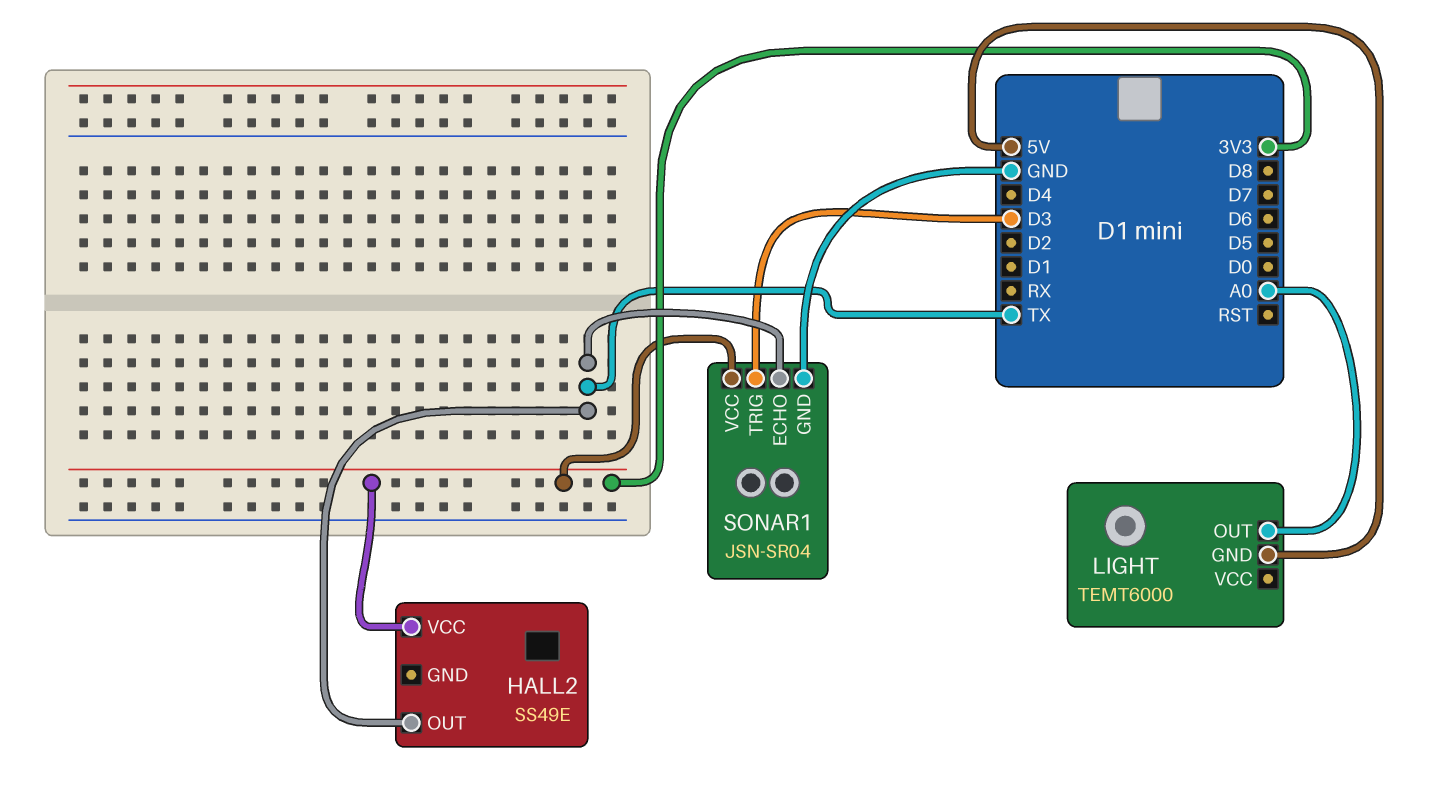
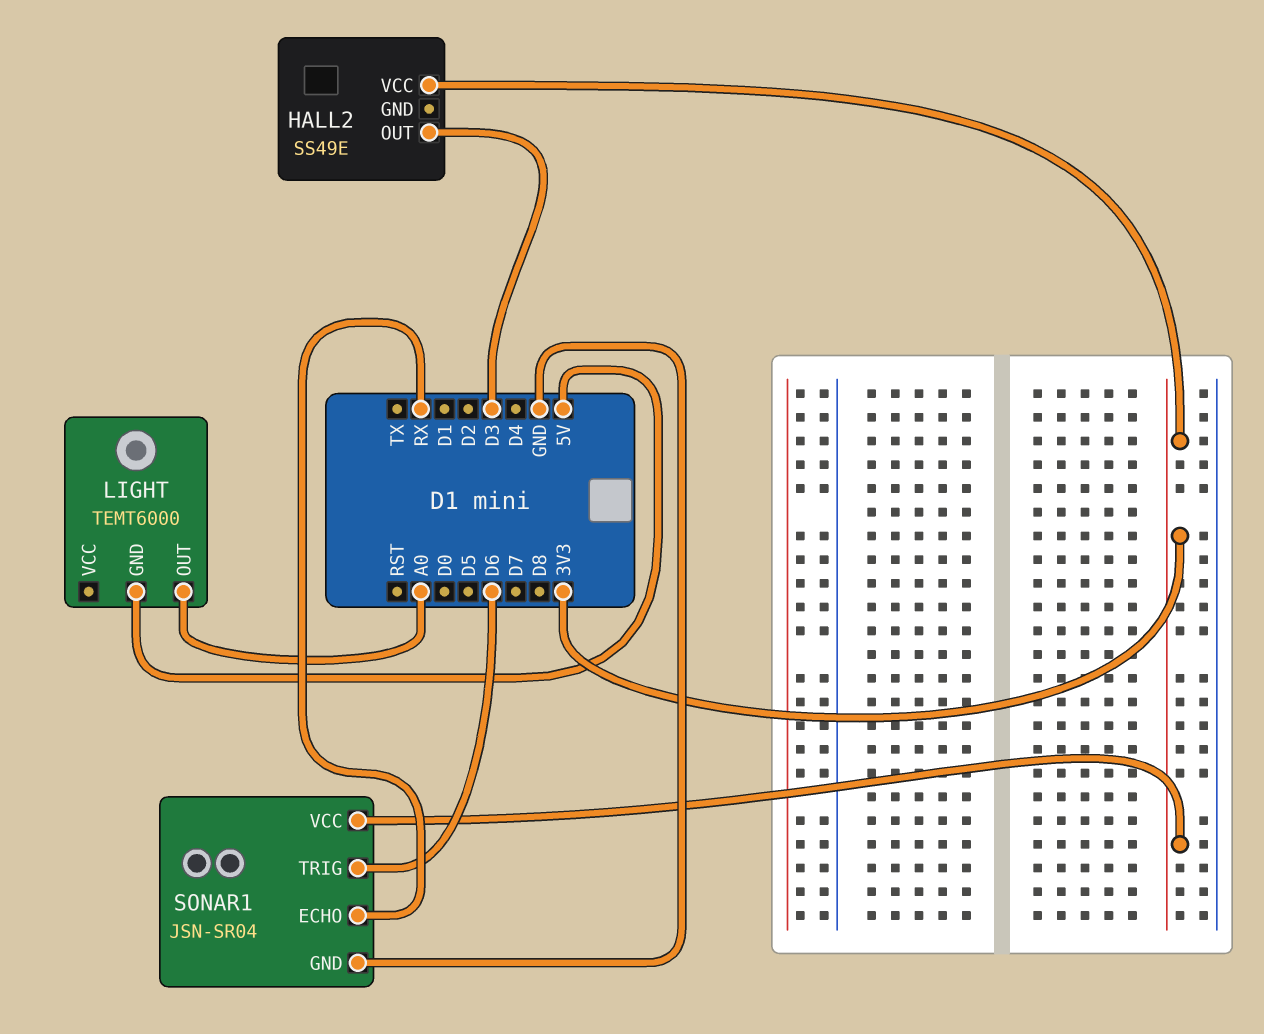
HALL2 pin OUT: TX -> D3
SONAR1 pin ECHO: TX -> RX
SONAR1 pin TRIG: D3 -> D6

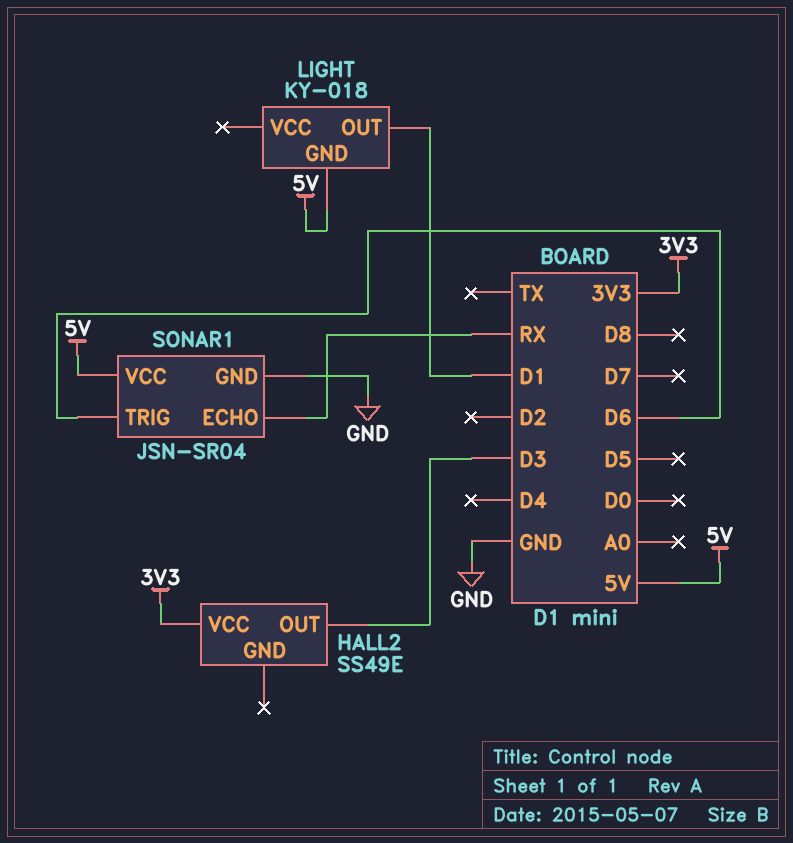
LIGHT: TEMT6000 -> KY-018
LIGHT pin OUT: A0 -> D1
SONAR1 pin VCC: 3V3 -> 5V

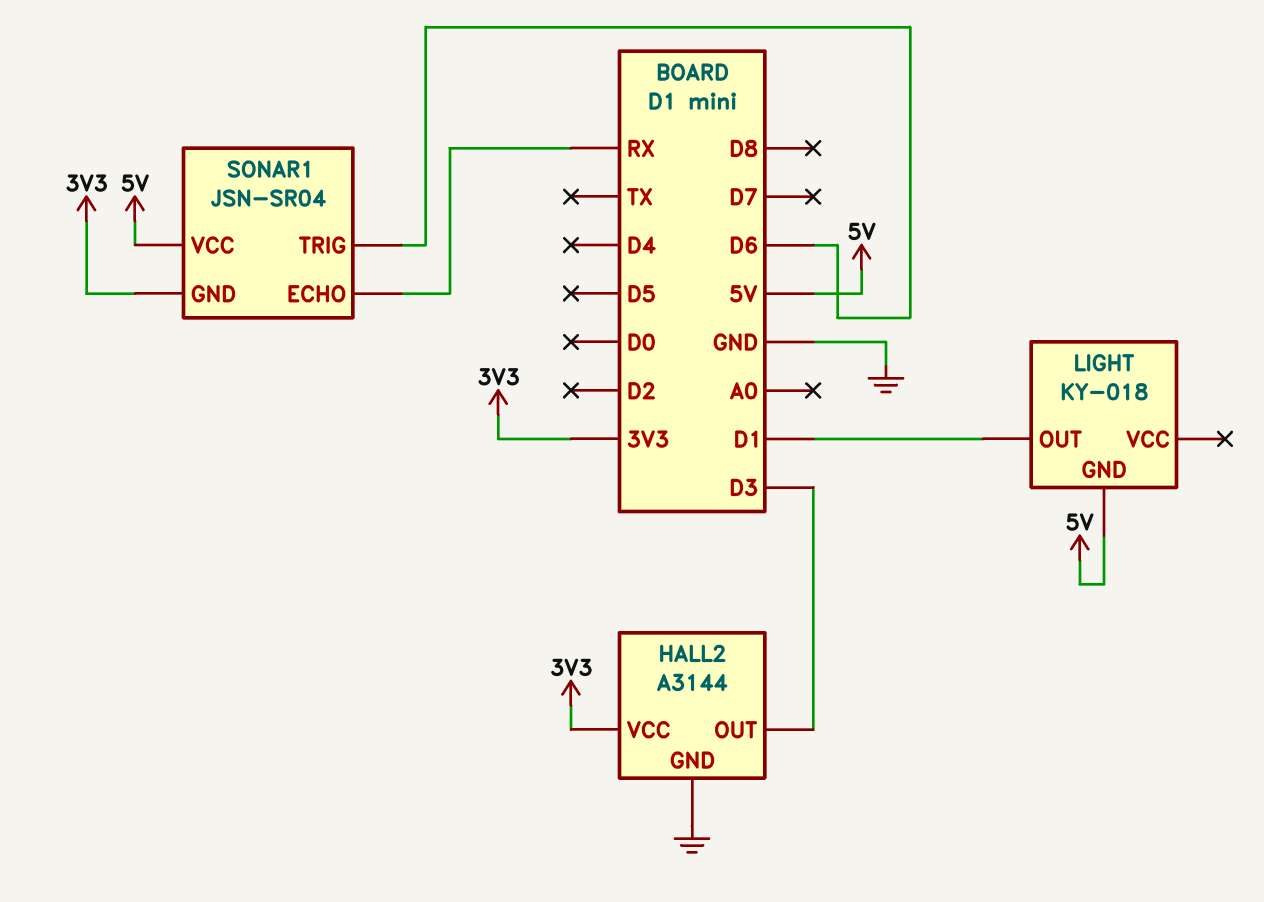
HALL2: SS49E -> A3144
HALL2 pin GND: none -> GND
SONAR1 pin GND: GND -> 3V3

